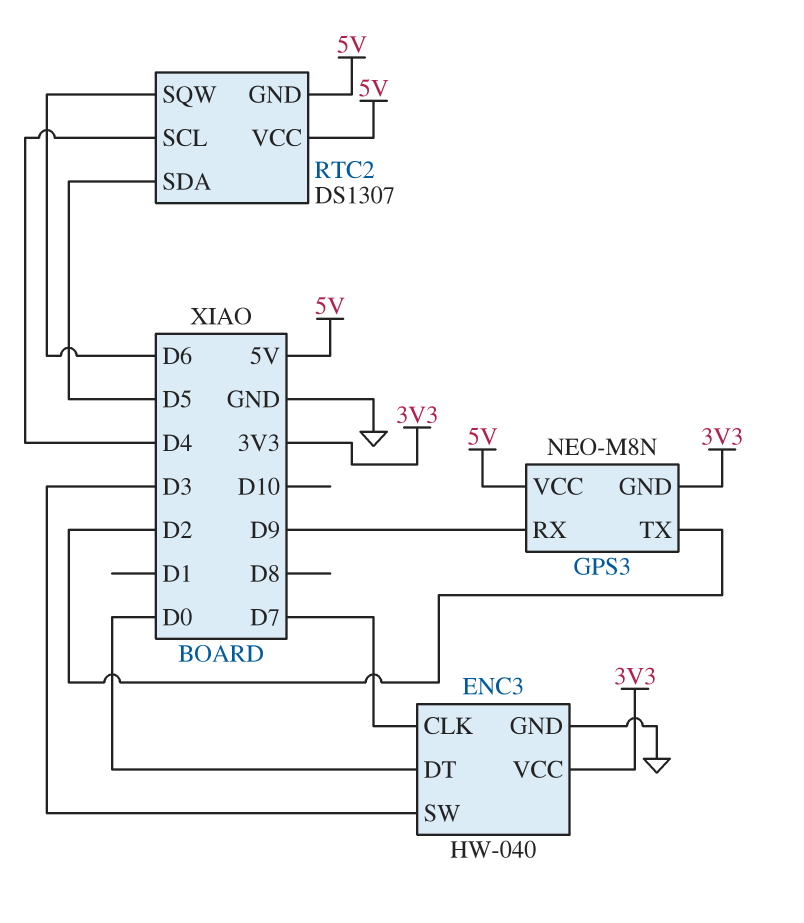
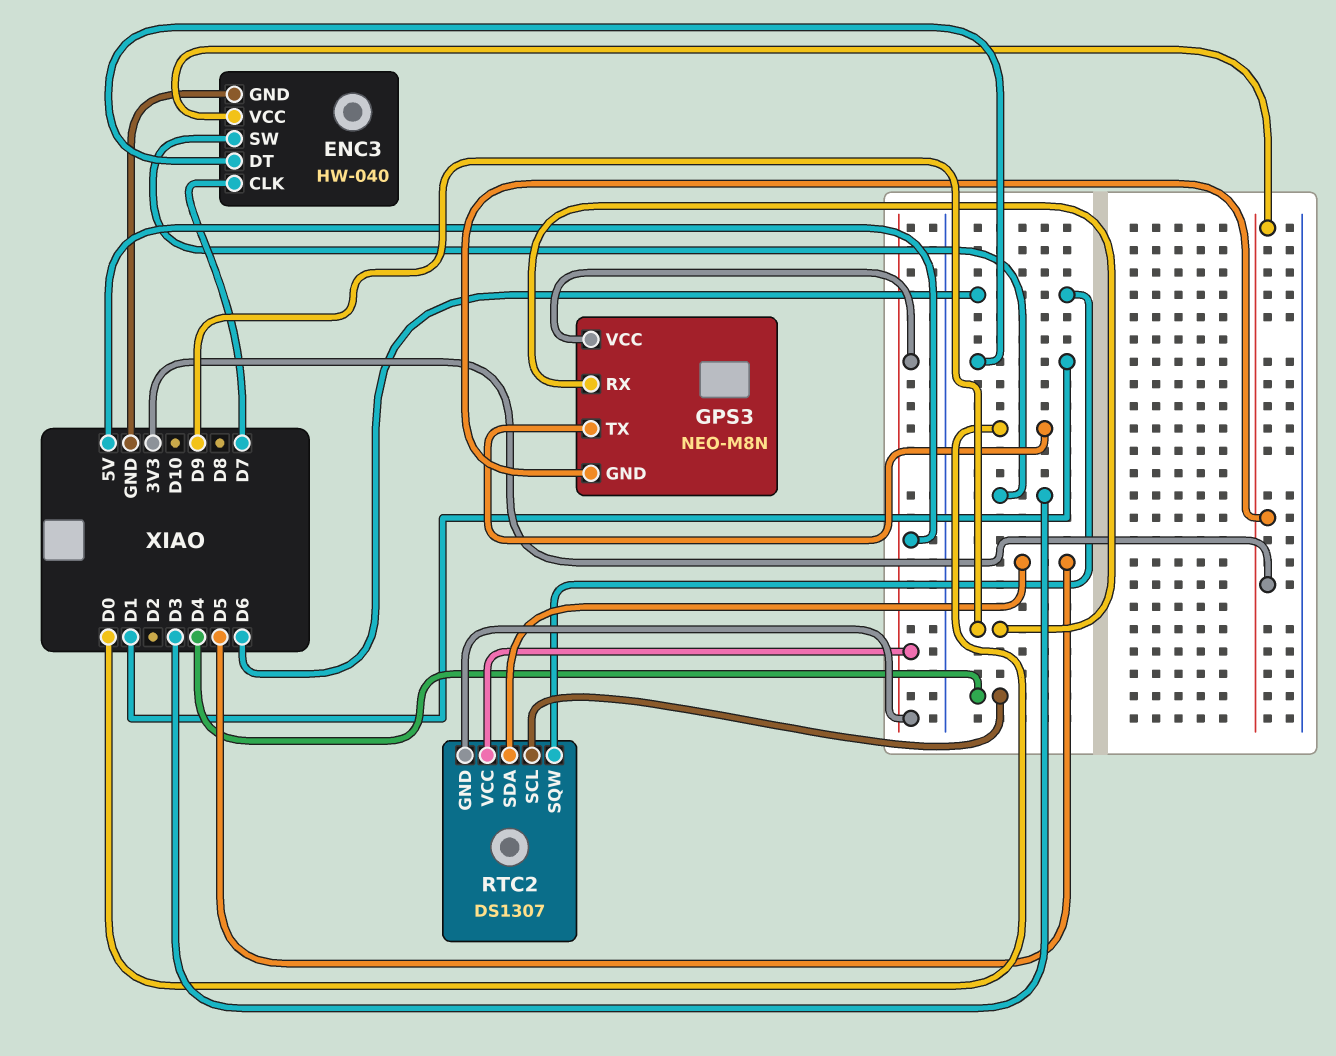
ENC3 pin DT: D0 -> D1
GPS3 pin TX: D2 -> D0

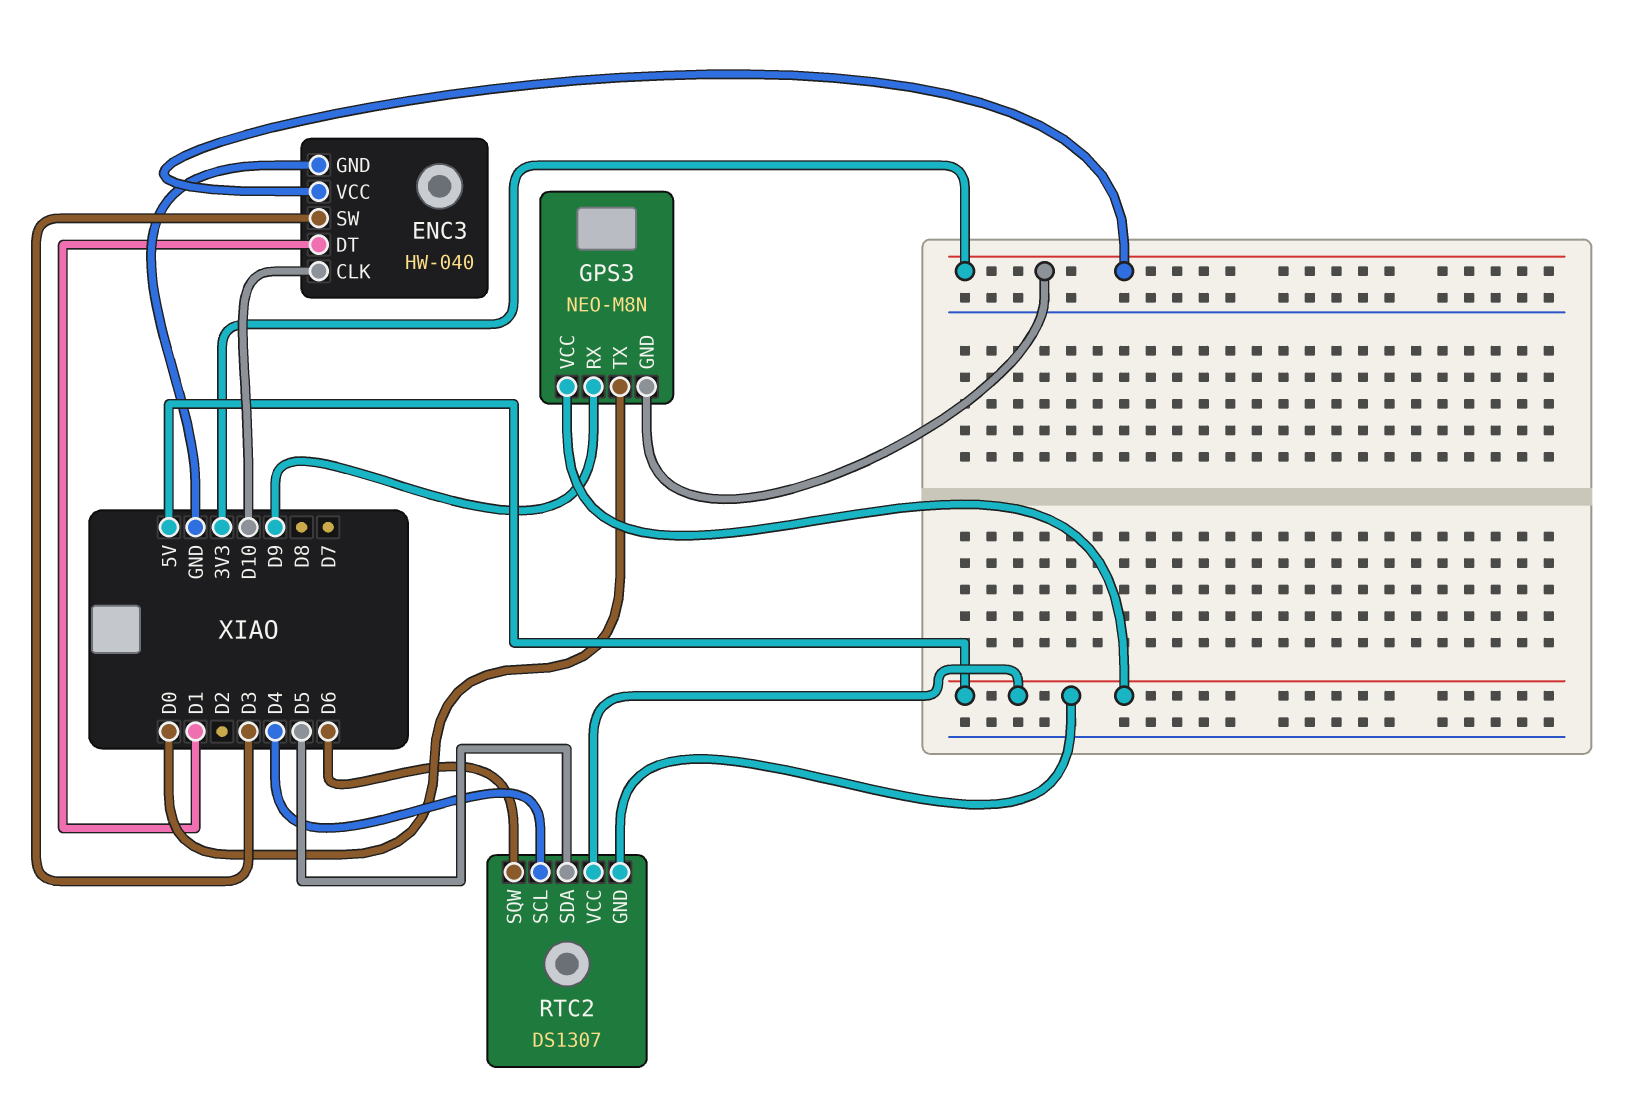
ENC3 pin CLK: D7 -> D10

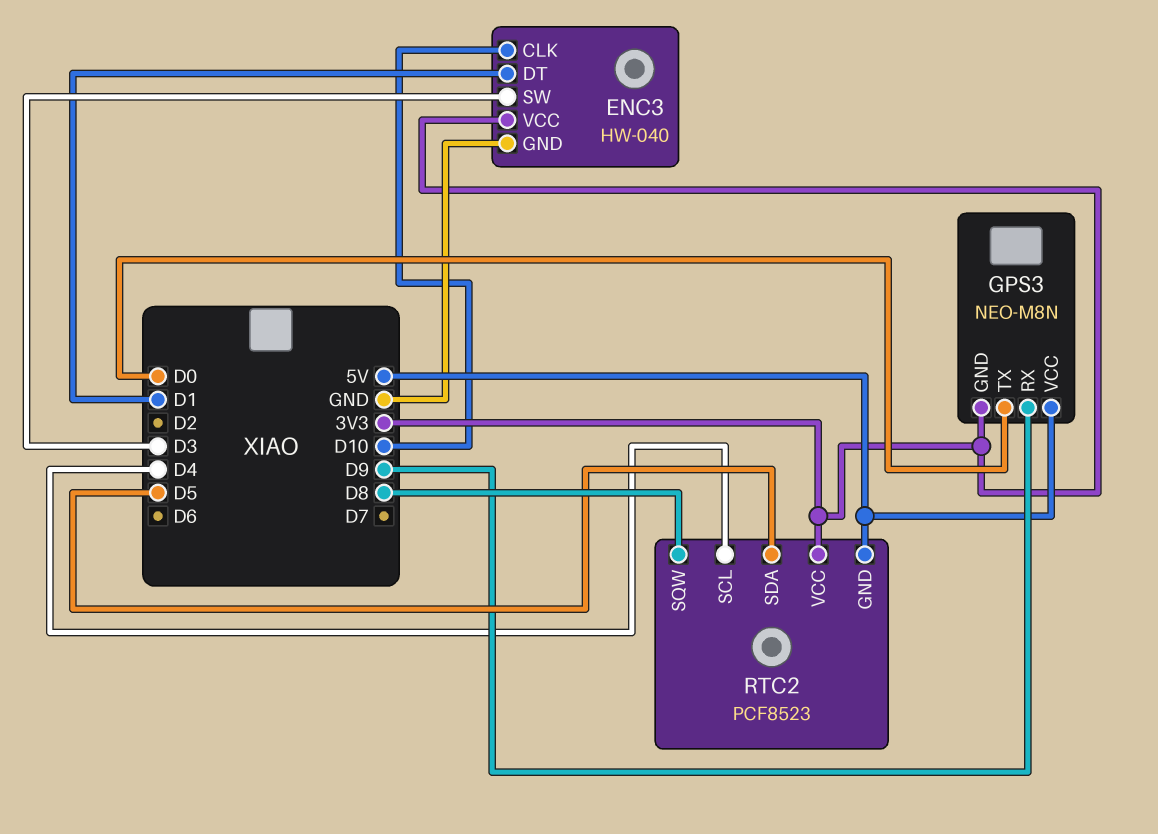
RTC2: DS1307 -> PCF8523
RTC2 pin SQW: D6 -> D8
RTC2 pin VCC: 5V -> 3V3

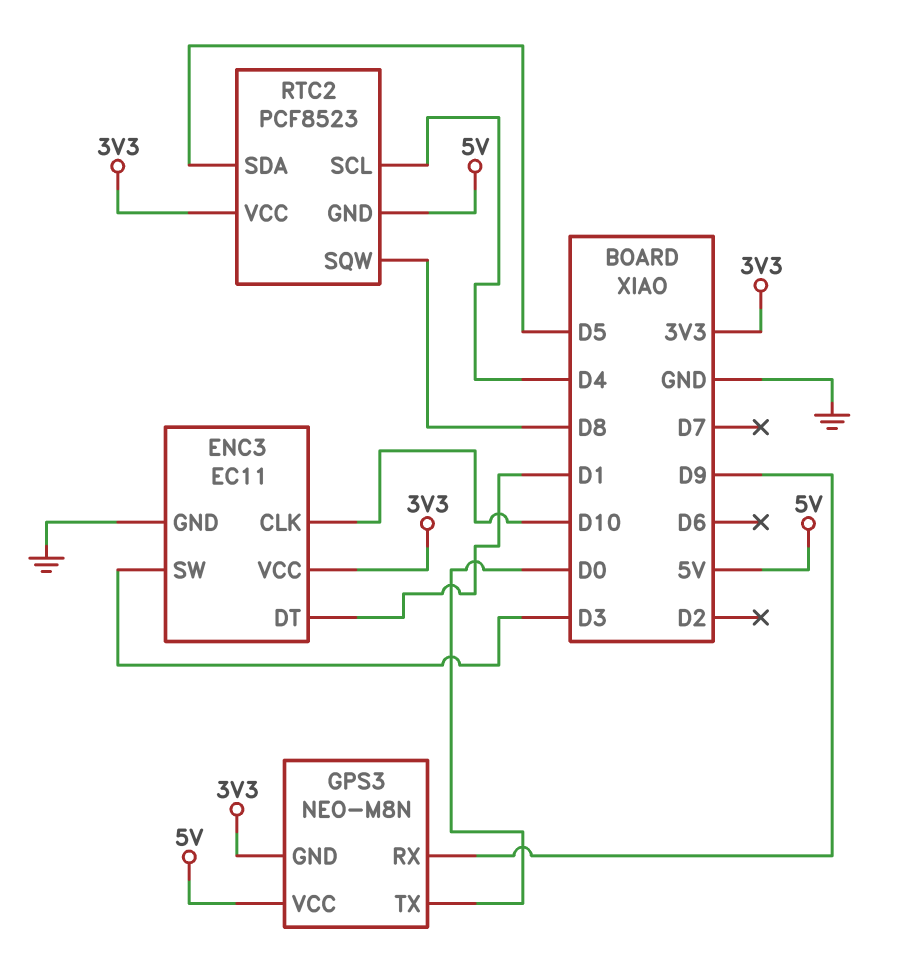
ENC3: HW-040 -> EC11

